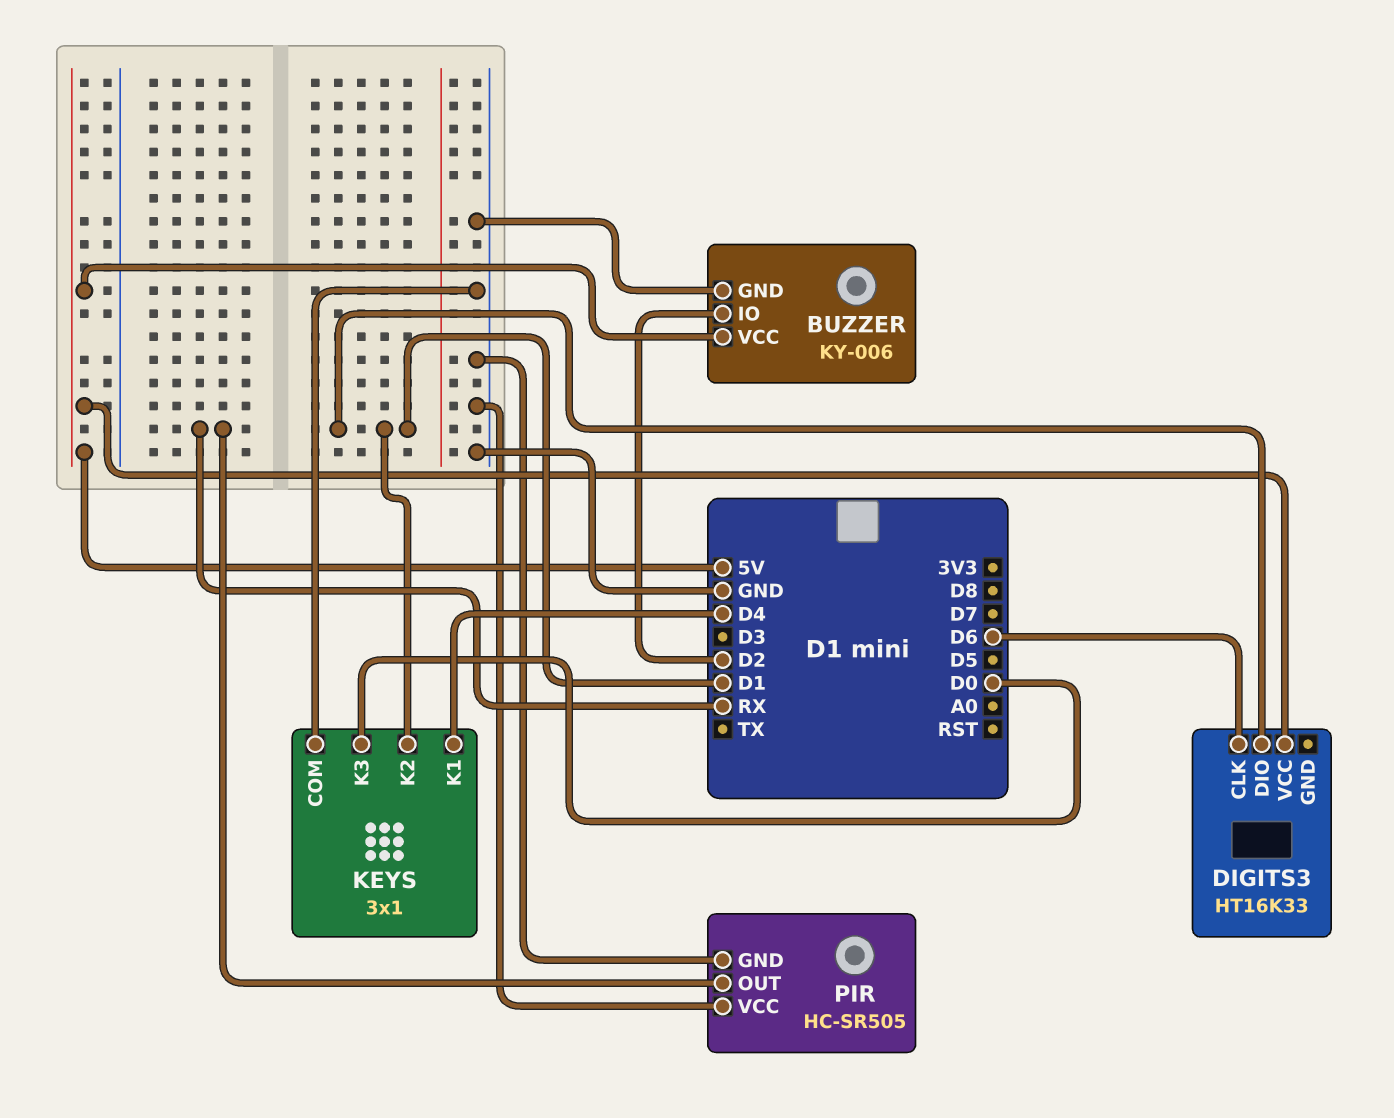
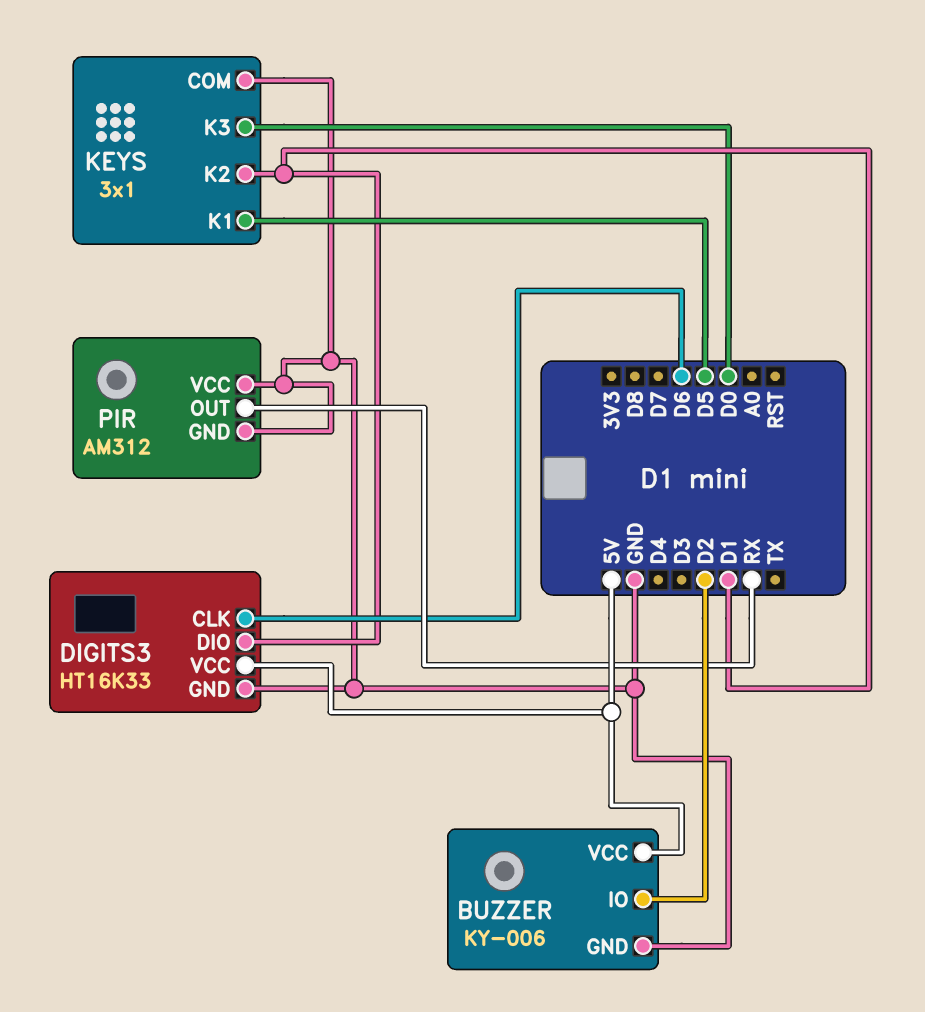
DIGITS3 pin GND: none -> GND
KEYS pin K1: D4 -> D5
PIR: HC-SR505 -> AM312

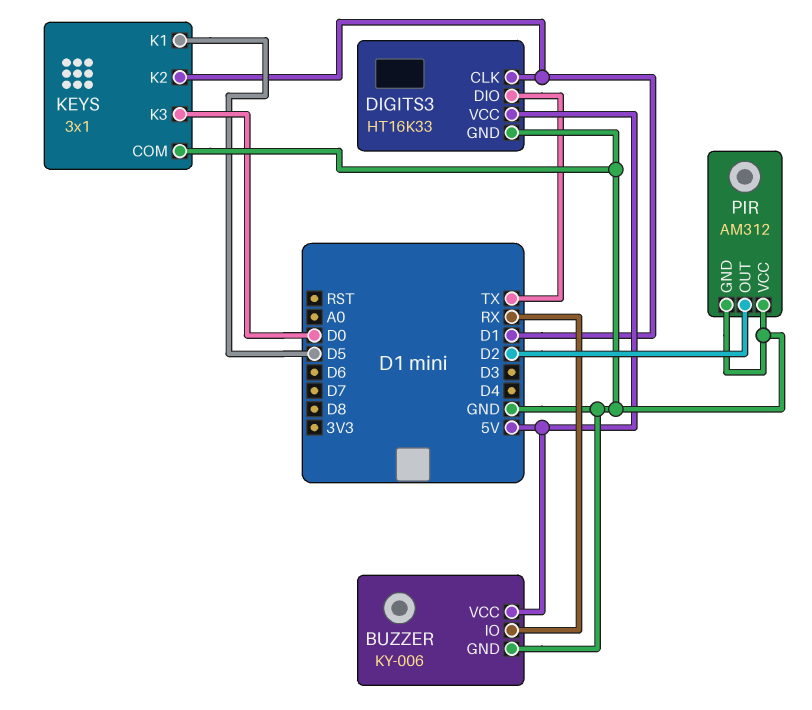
BUZZER pin IO: D2 -> RX
DIGITS3 pin CLK: D6 -> D1
DIGITS3 pin DIO: D1 -> TX
PIR pin OUT: RX -> D2

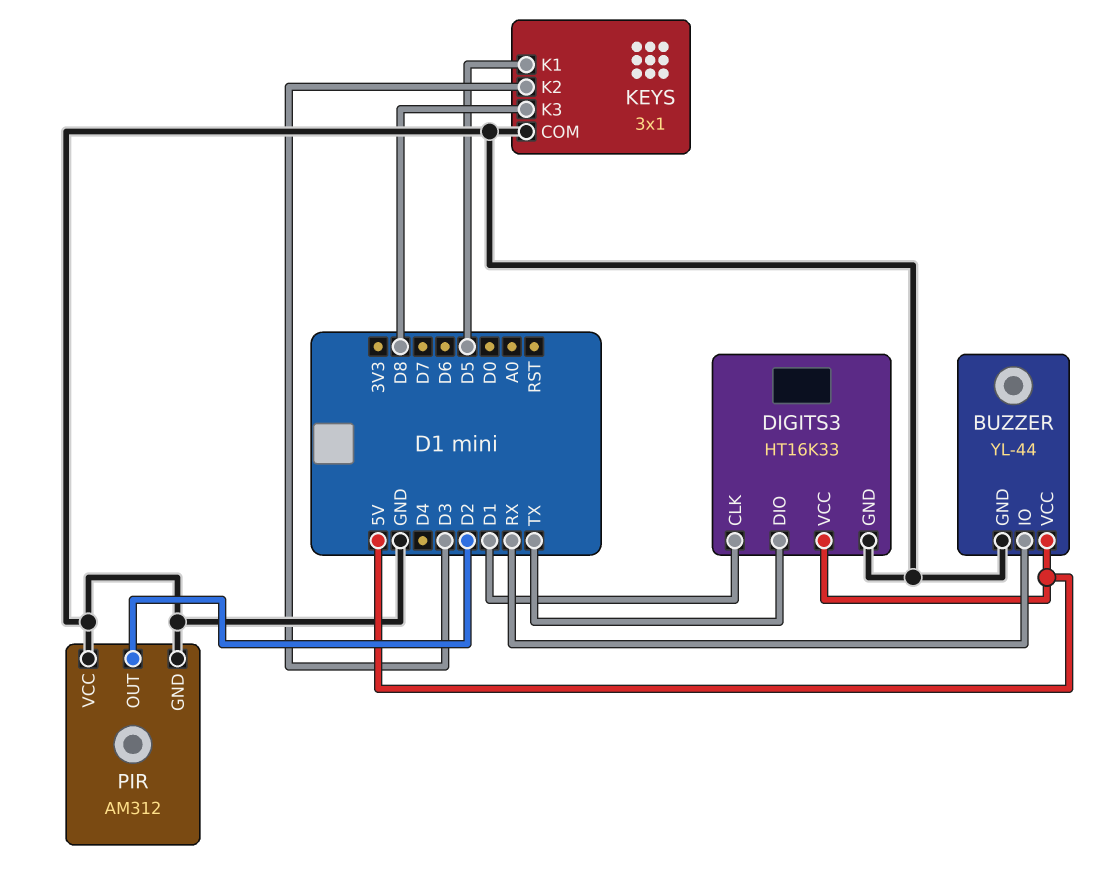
BUZZER: KY-006 -> YL-44
KEYS pin K2: D1 -> D3
KEYS pin K3: D0 -> D8

